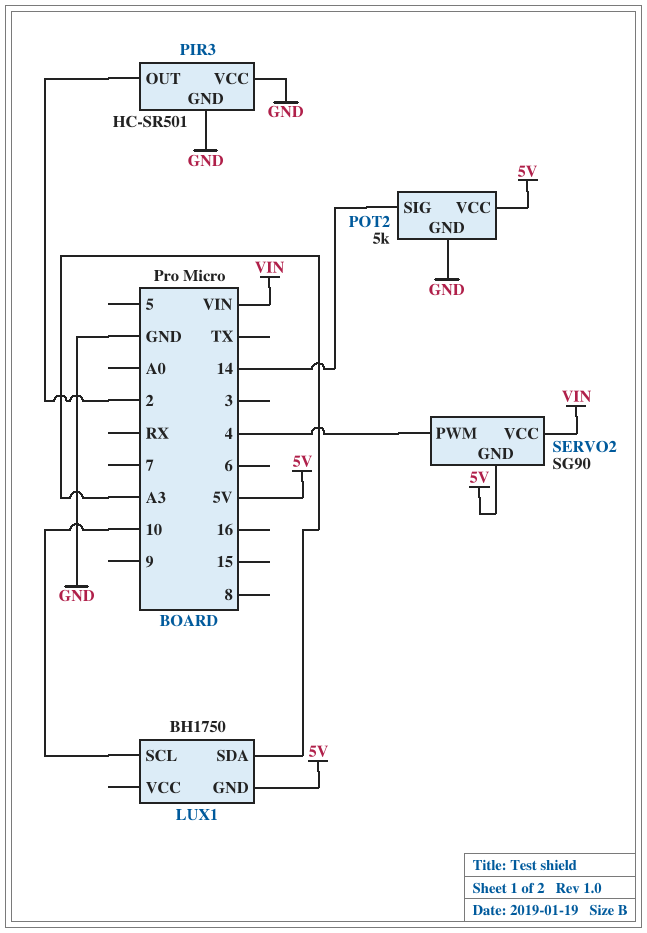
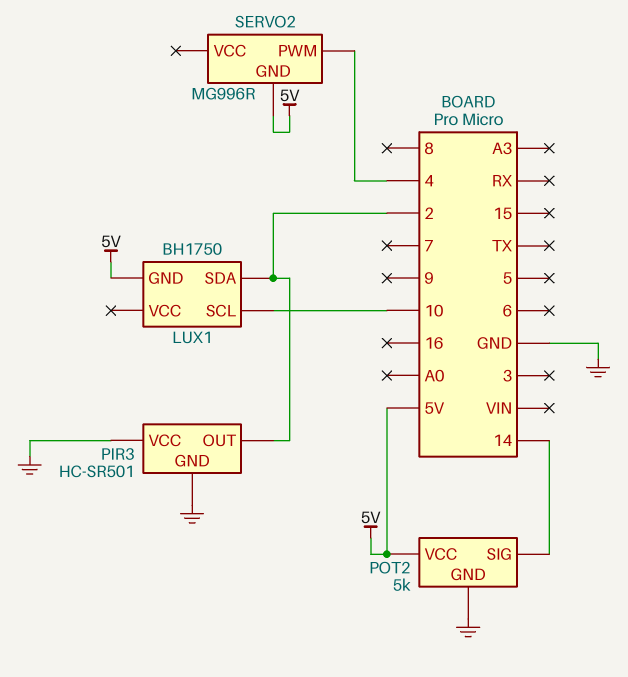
LUX1 pin SDA: A3 -> 2
SERVO2: SG90 -> MG996R
SERVO2 pin VCC: VIN -> none

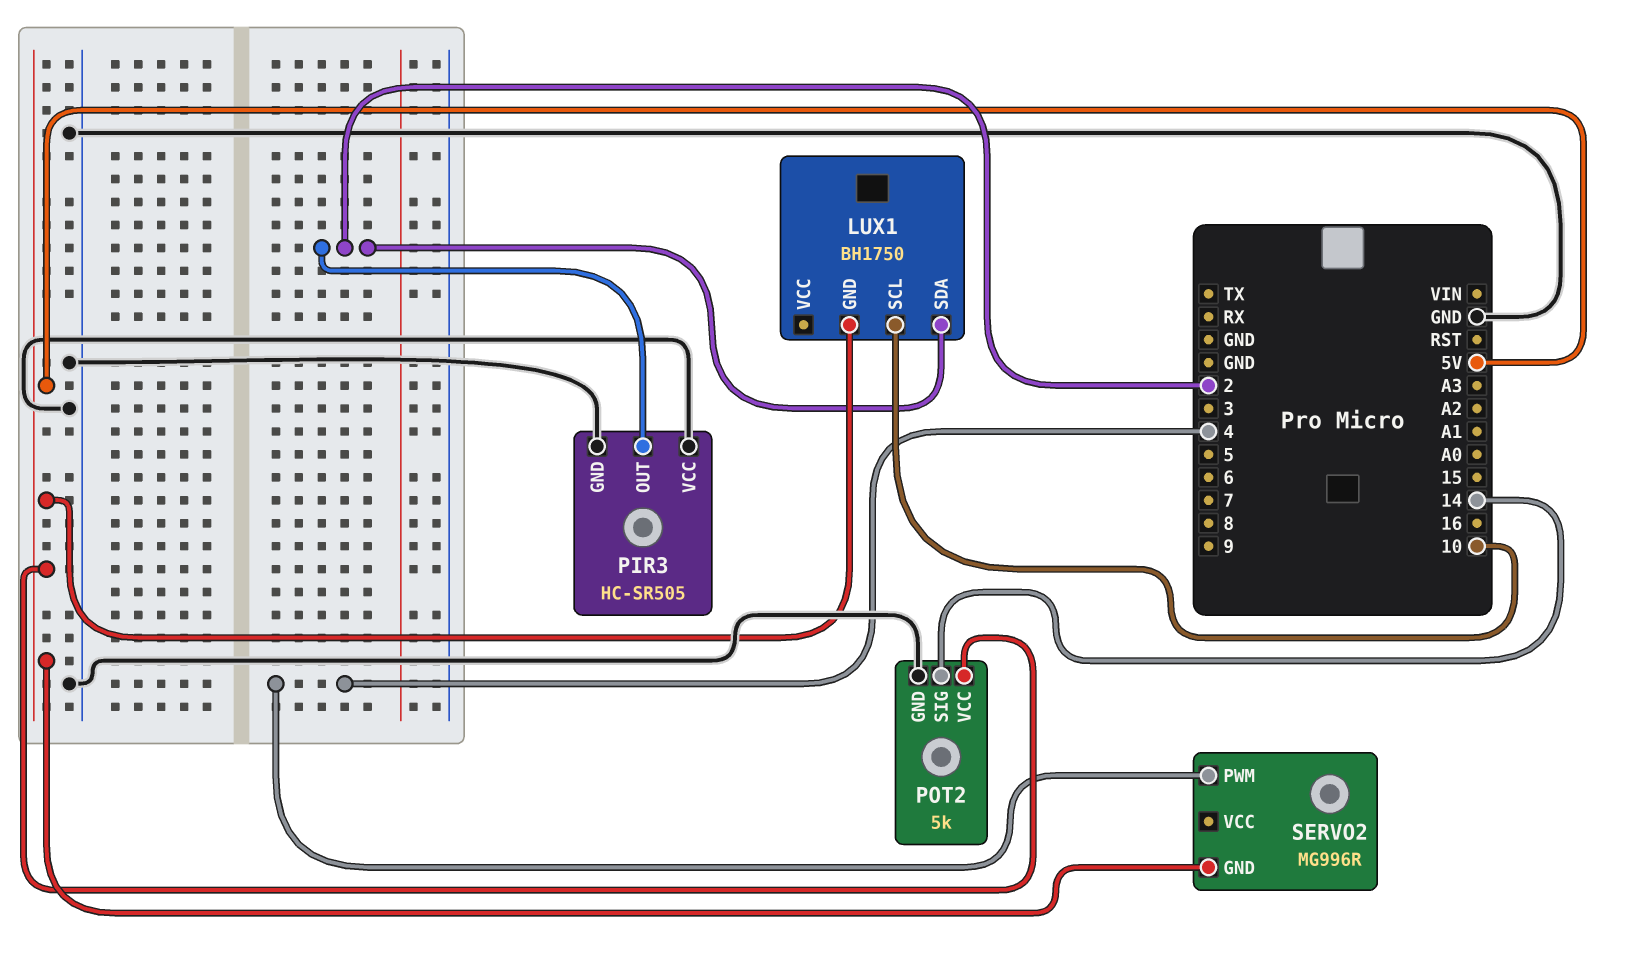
PIR3: HC-SR501 -> HC-SR505

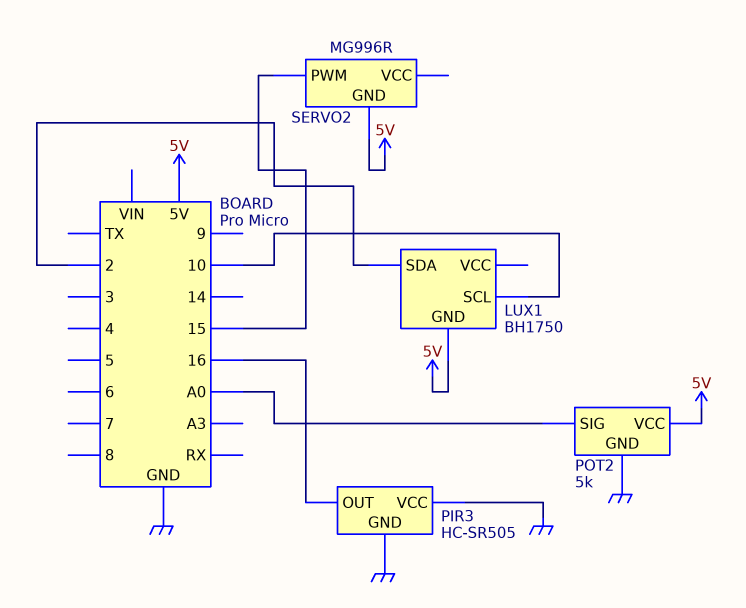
PIR3 pin OUT: 2 -> 16
POT2 pin SIG: 14 -> A0
SERVO2 pin PWM: 4 -> 15

